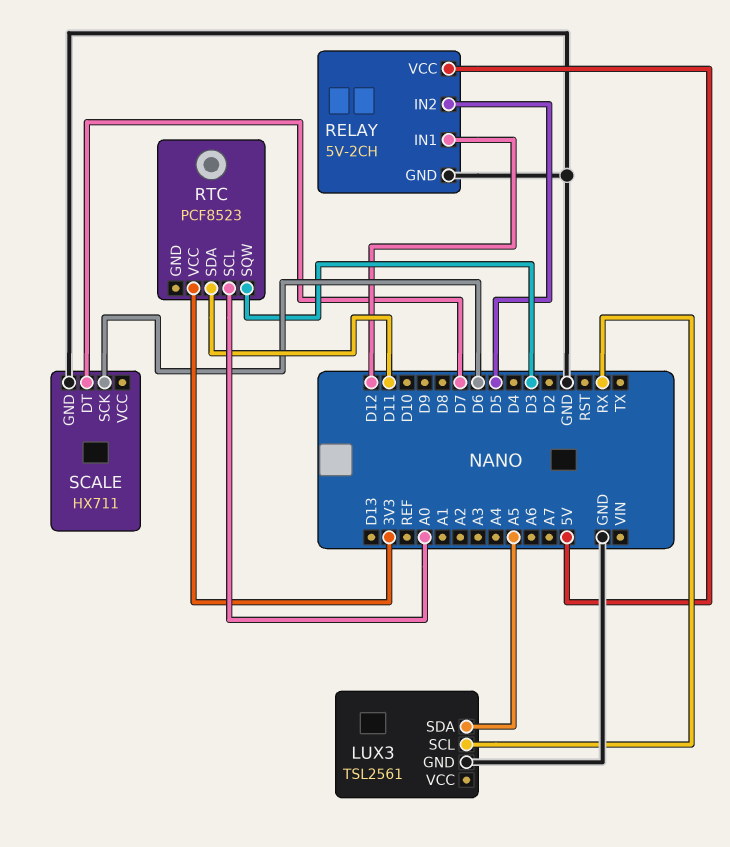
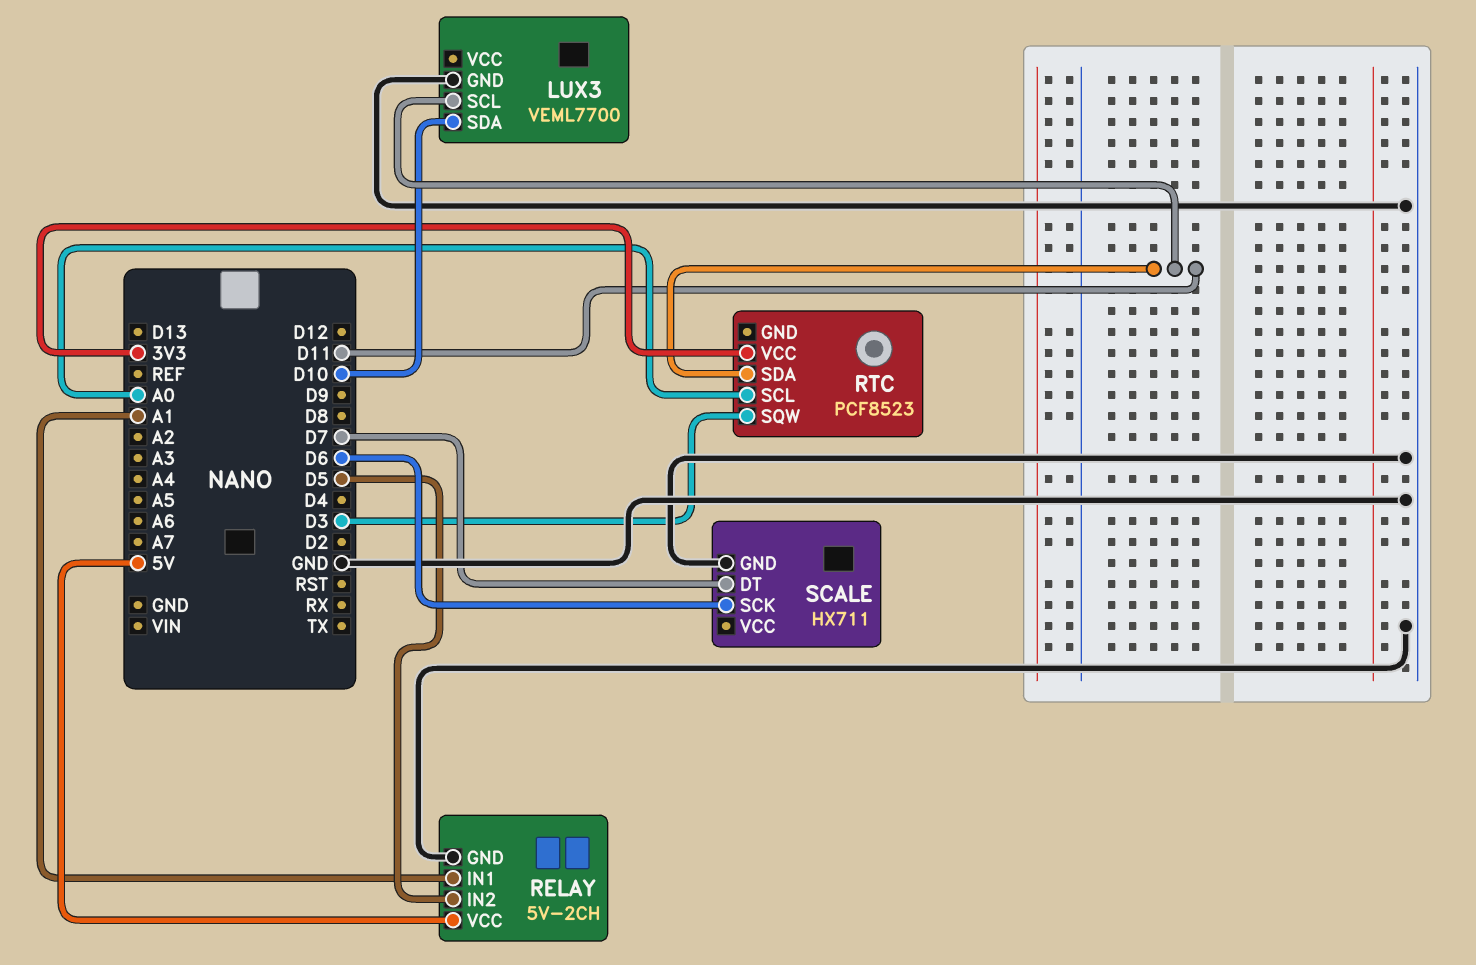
LUX3: TSL2561 -> VEML7700
LUX3 pin SCL: RX -> D11
LUX3 pin SDA: A5 -> D10
RELAY pin IN1: D12 -> A1

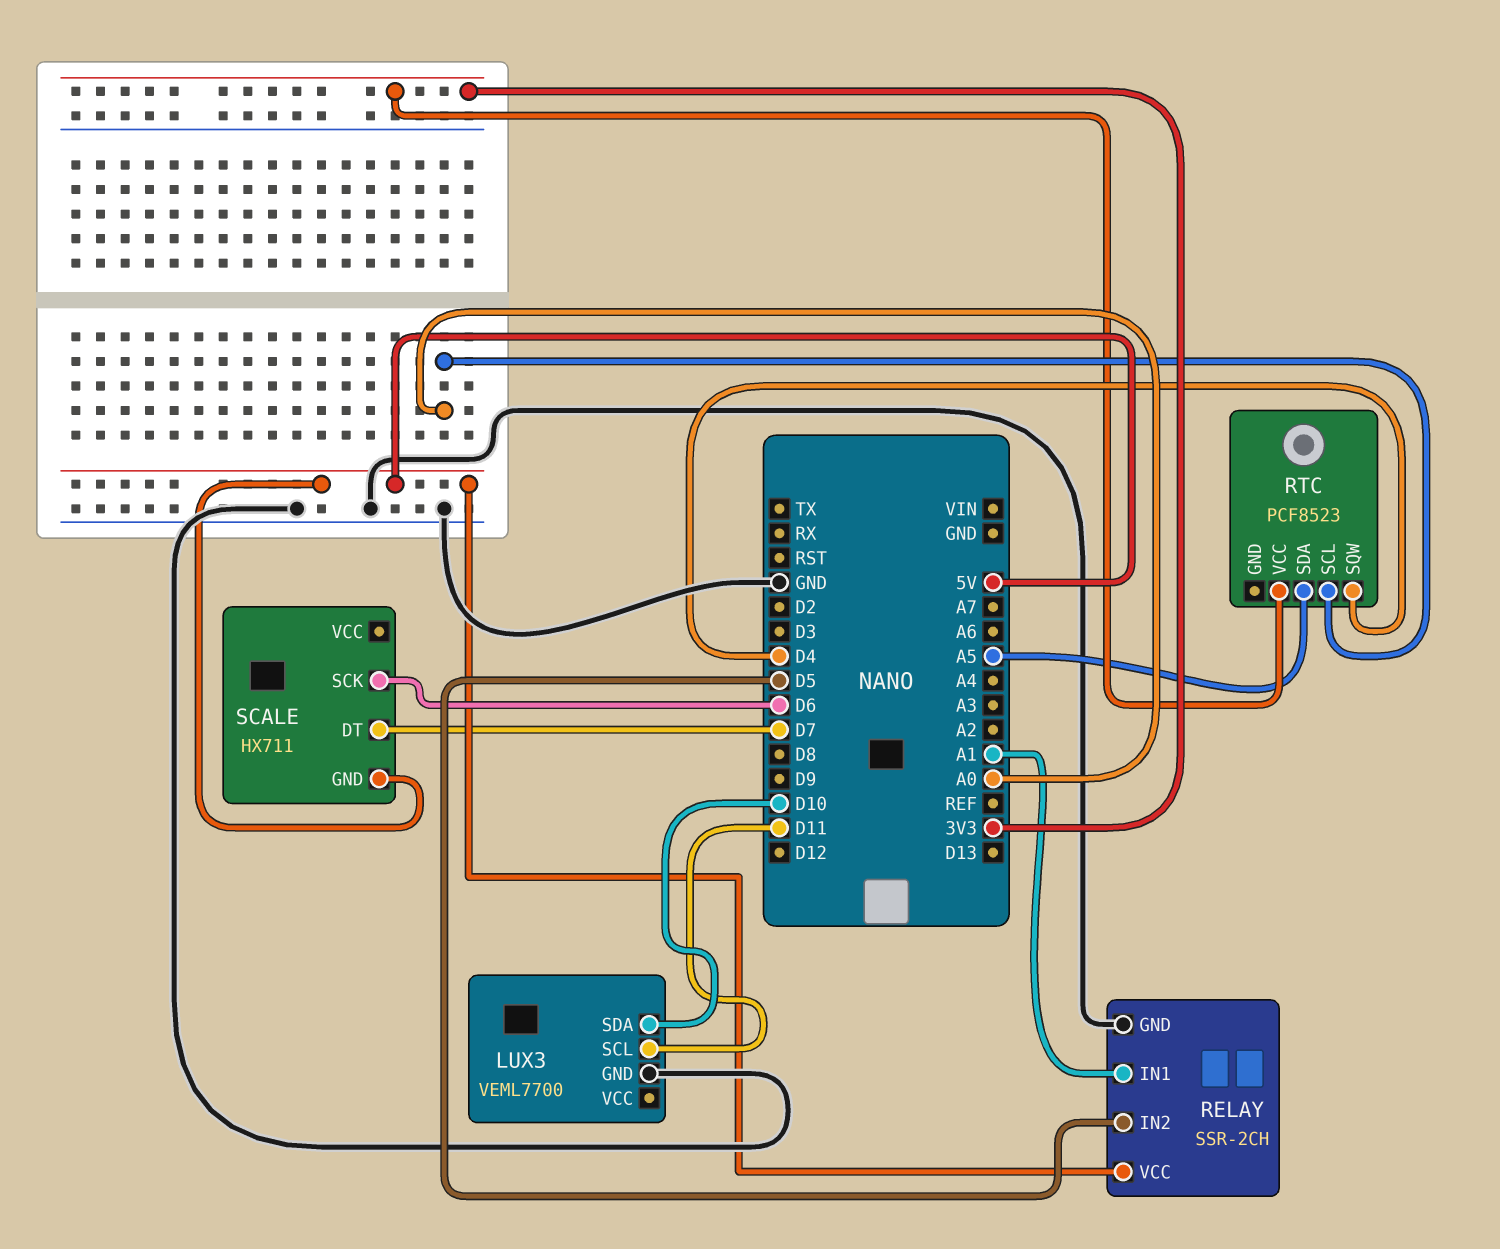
RELAY: 5V-2CH -> SSR-2CH
RTC pin SDA: D11 -> A5
RTC pin SQW: D3 -> D4
SCALE pin GND: GND -> 5V

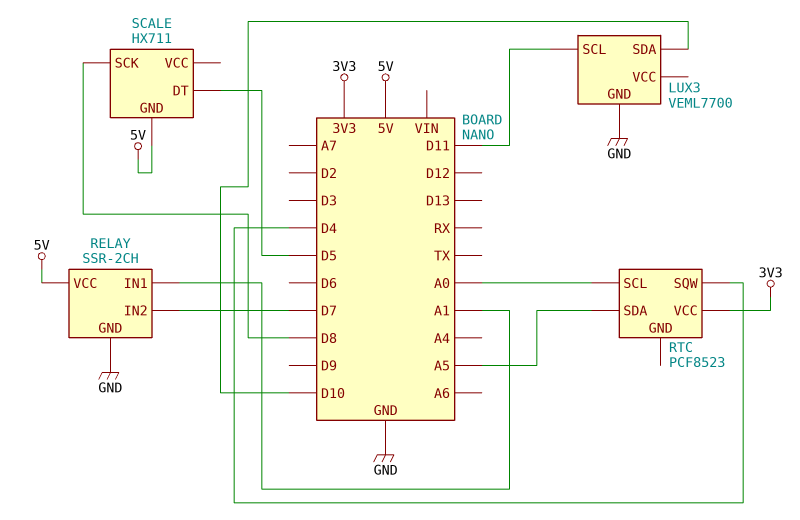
RELAY pin IN2: D5 -> D7
SCALE pin DT: D7 -> D5
SCALE pin SCK: D6 -> D8

